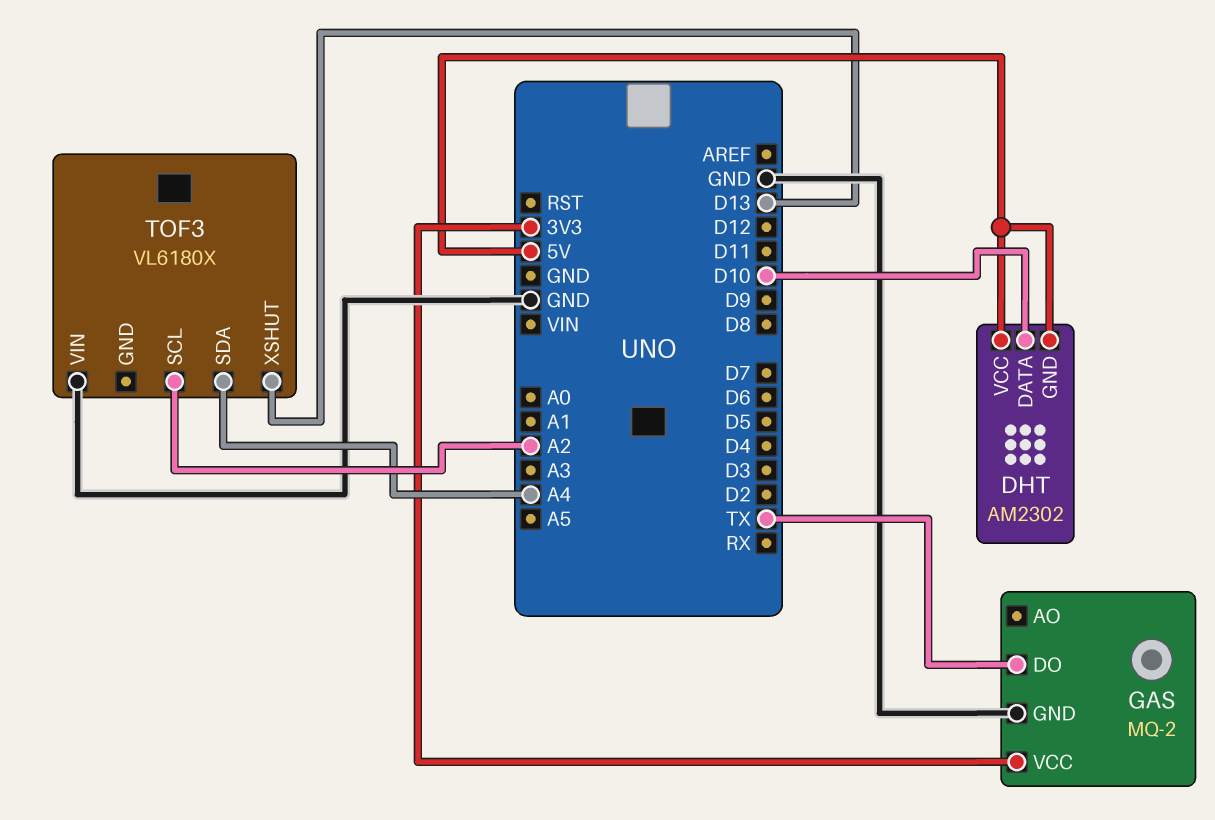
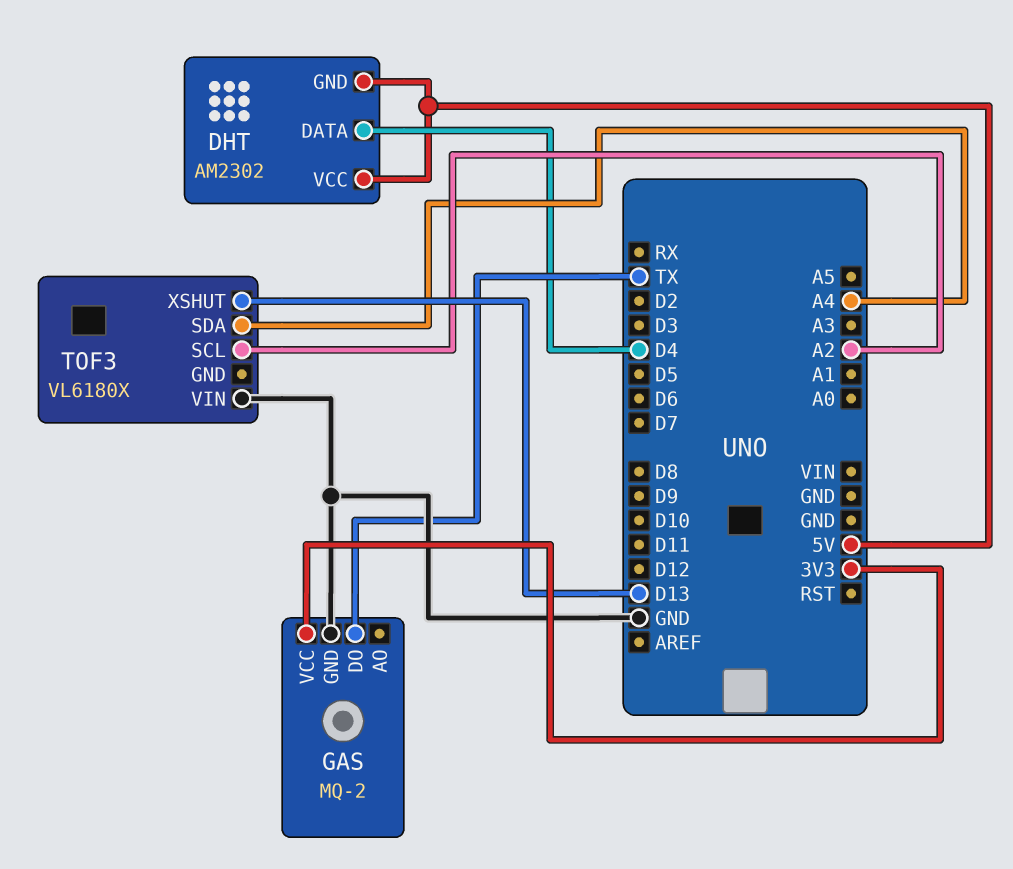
DHT pin DATA: D10 -> D4

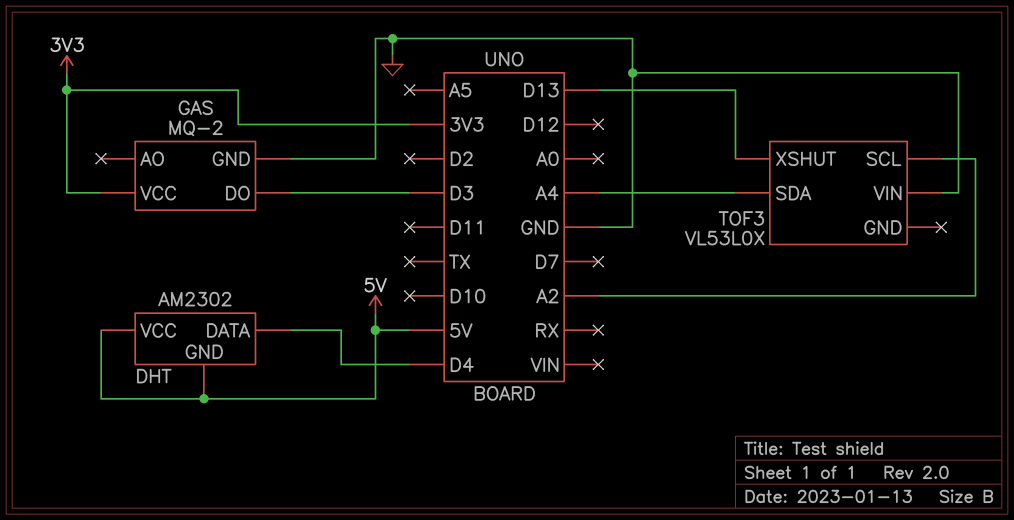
GAS pin DO: TX -> D3
TOF3: VL6180X -> VL53L0X

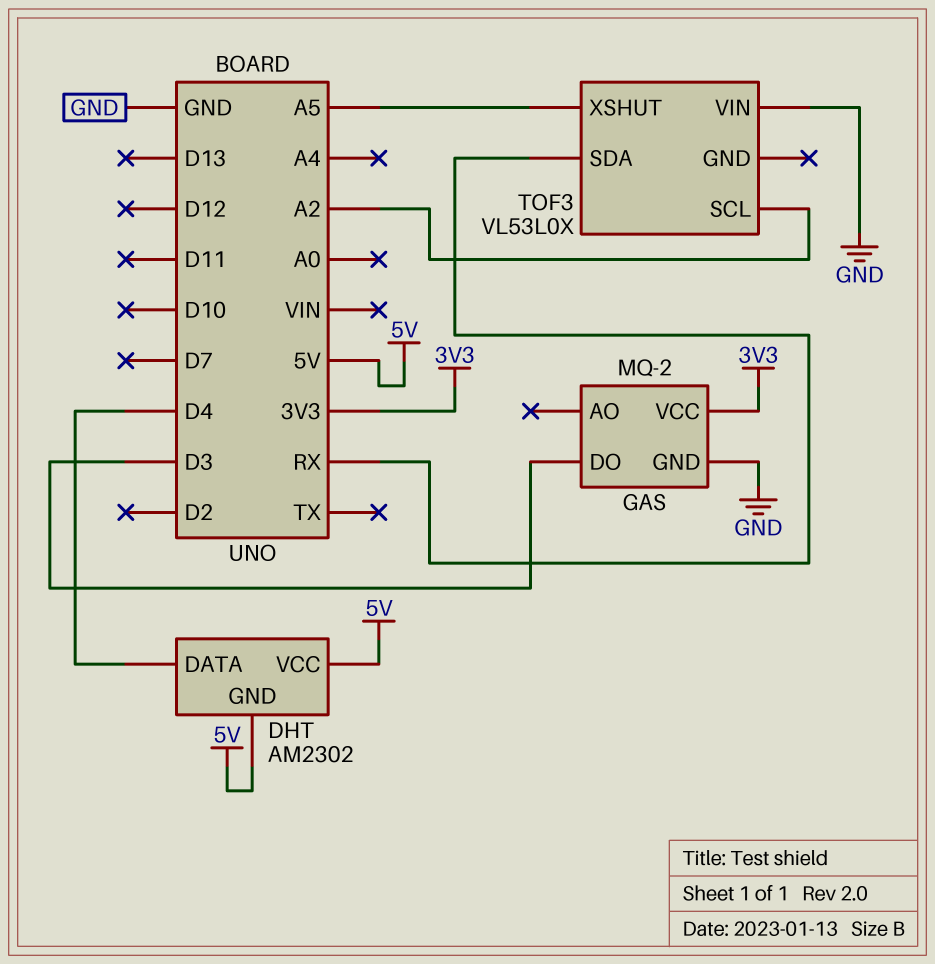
TOF3 pin SDA: A4 -> RX
TOF3 pin XSHUT: D13 -> A5

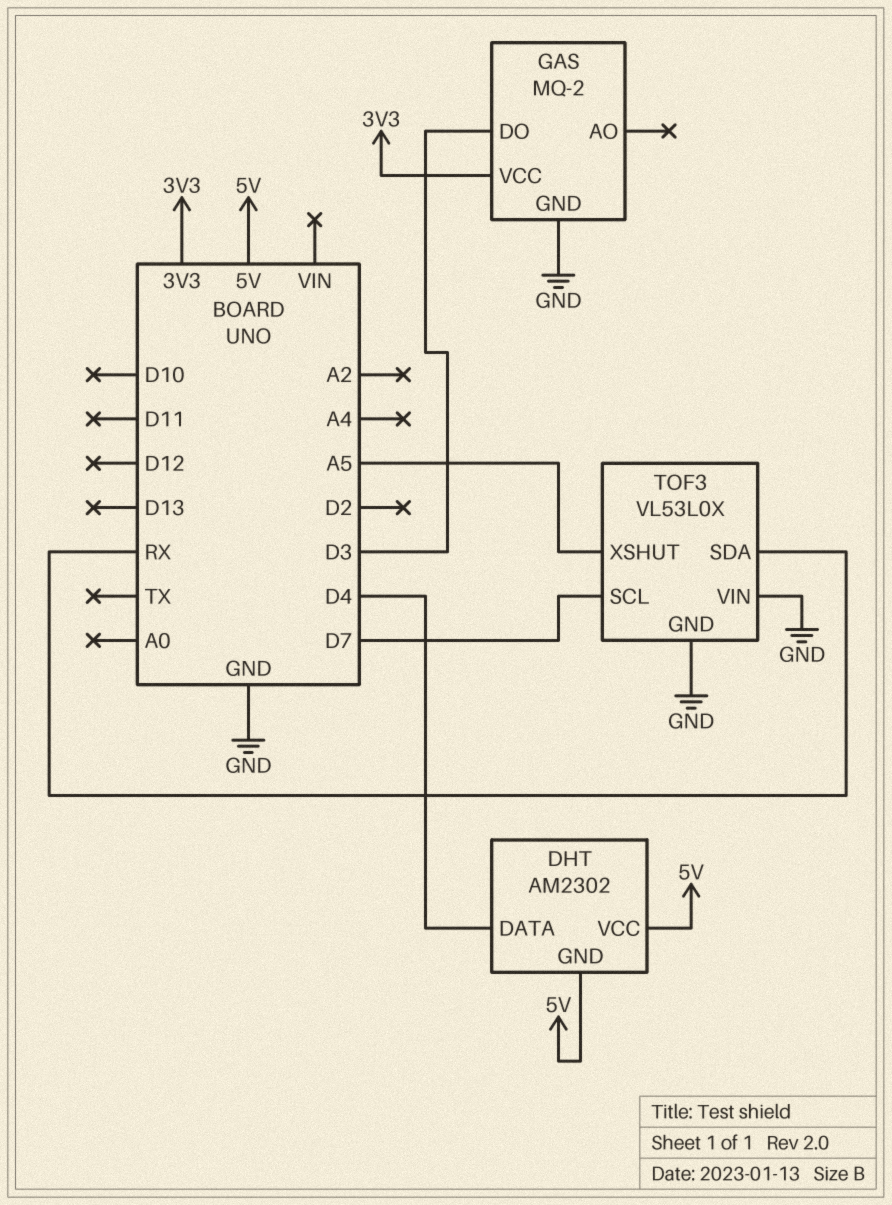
TOF3 pin GND: none -> GND
TOF3 pin SCL: A2 -> D7

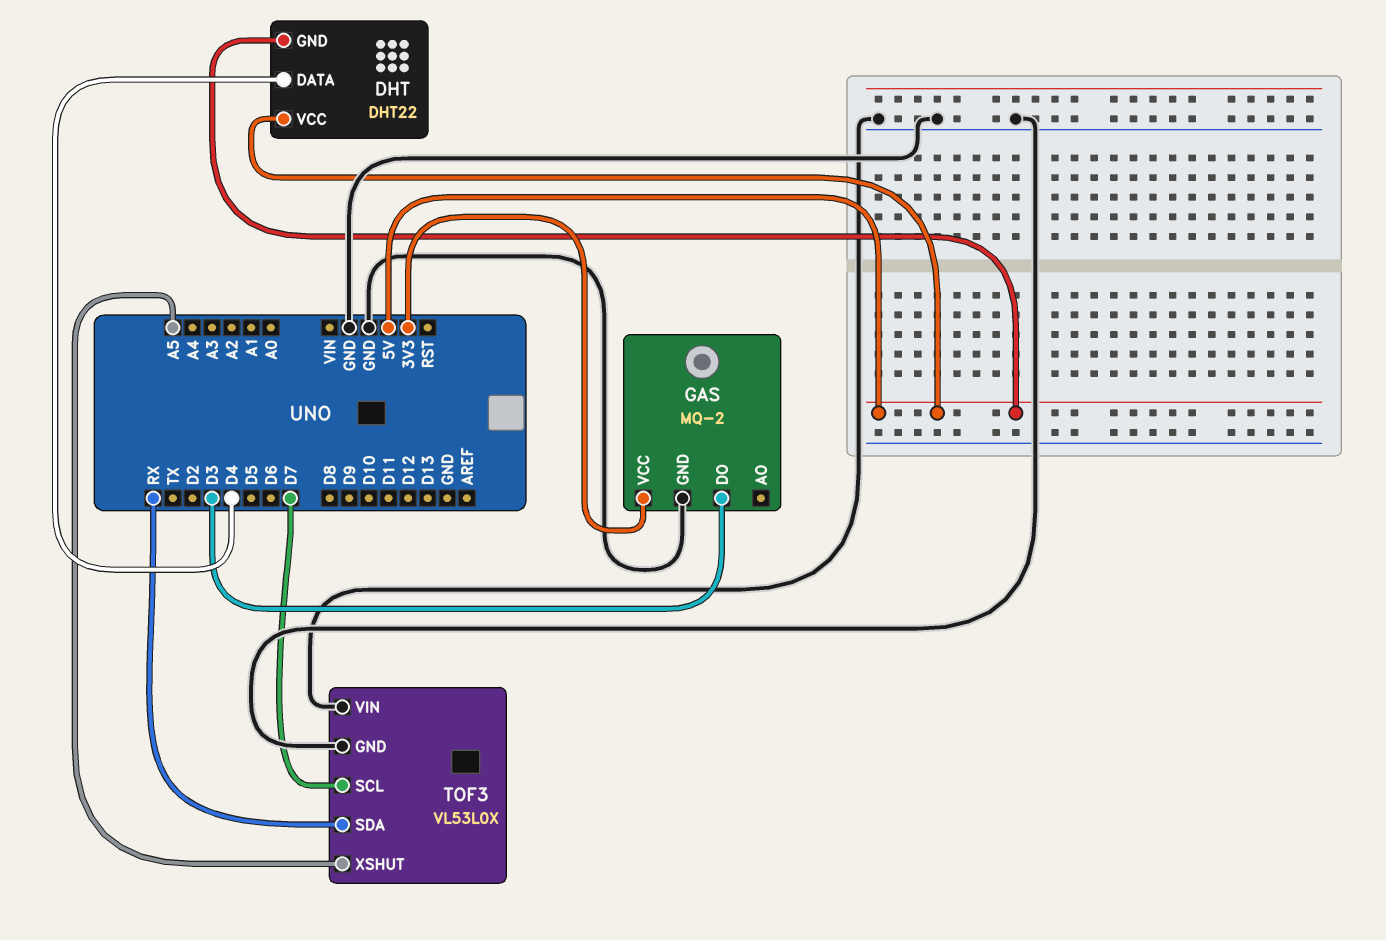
DHT: AM2302 -> DHT22

